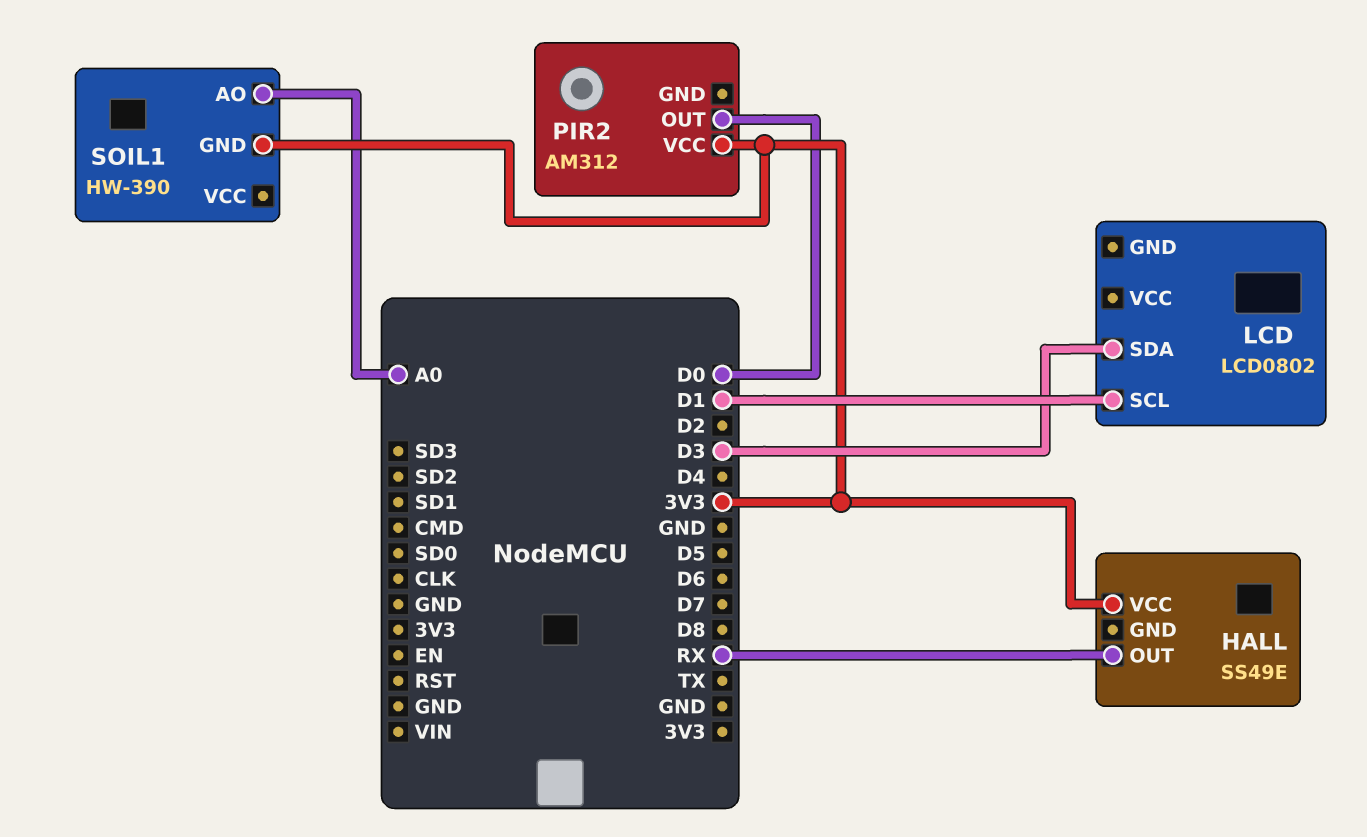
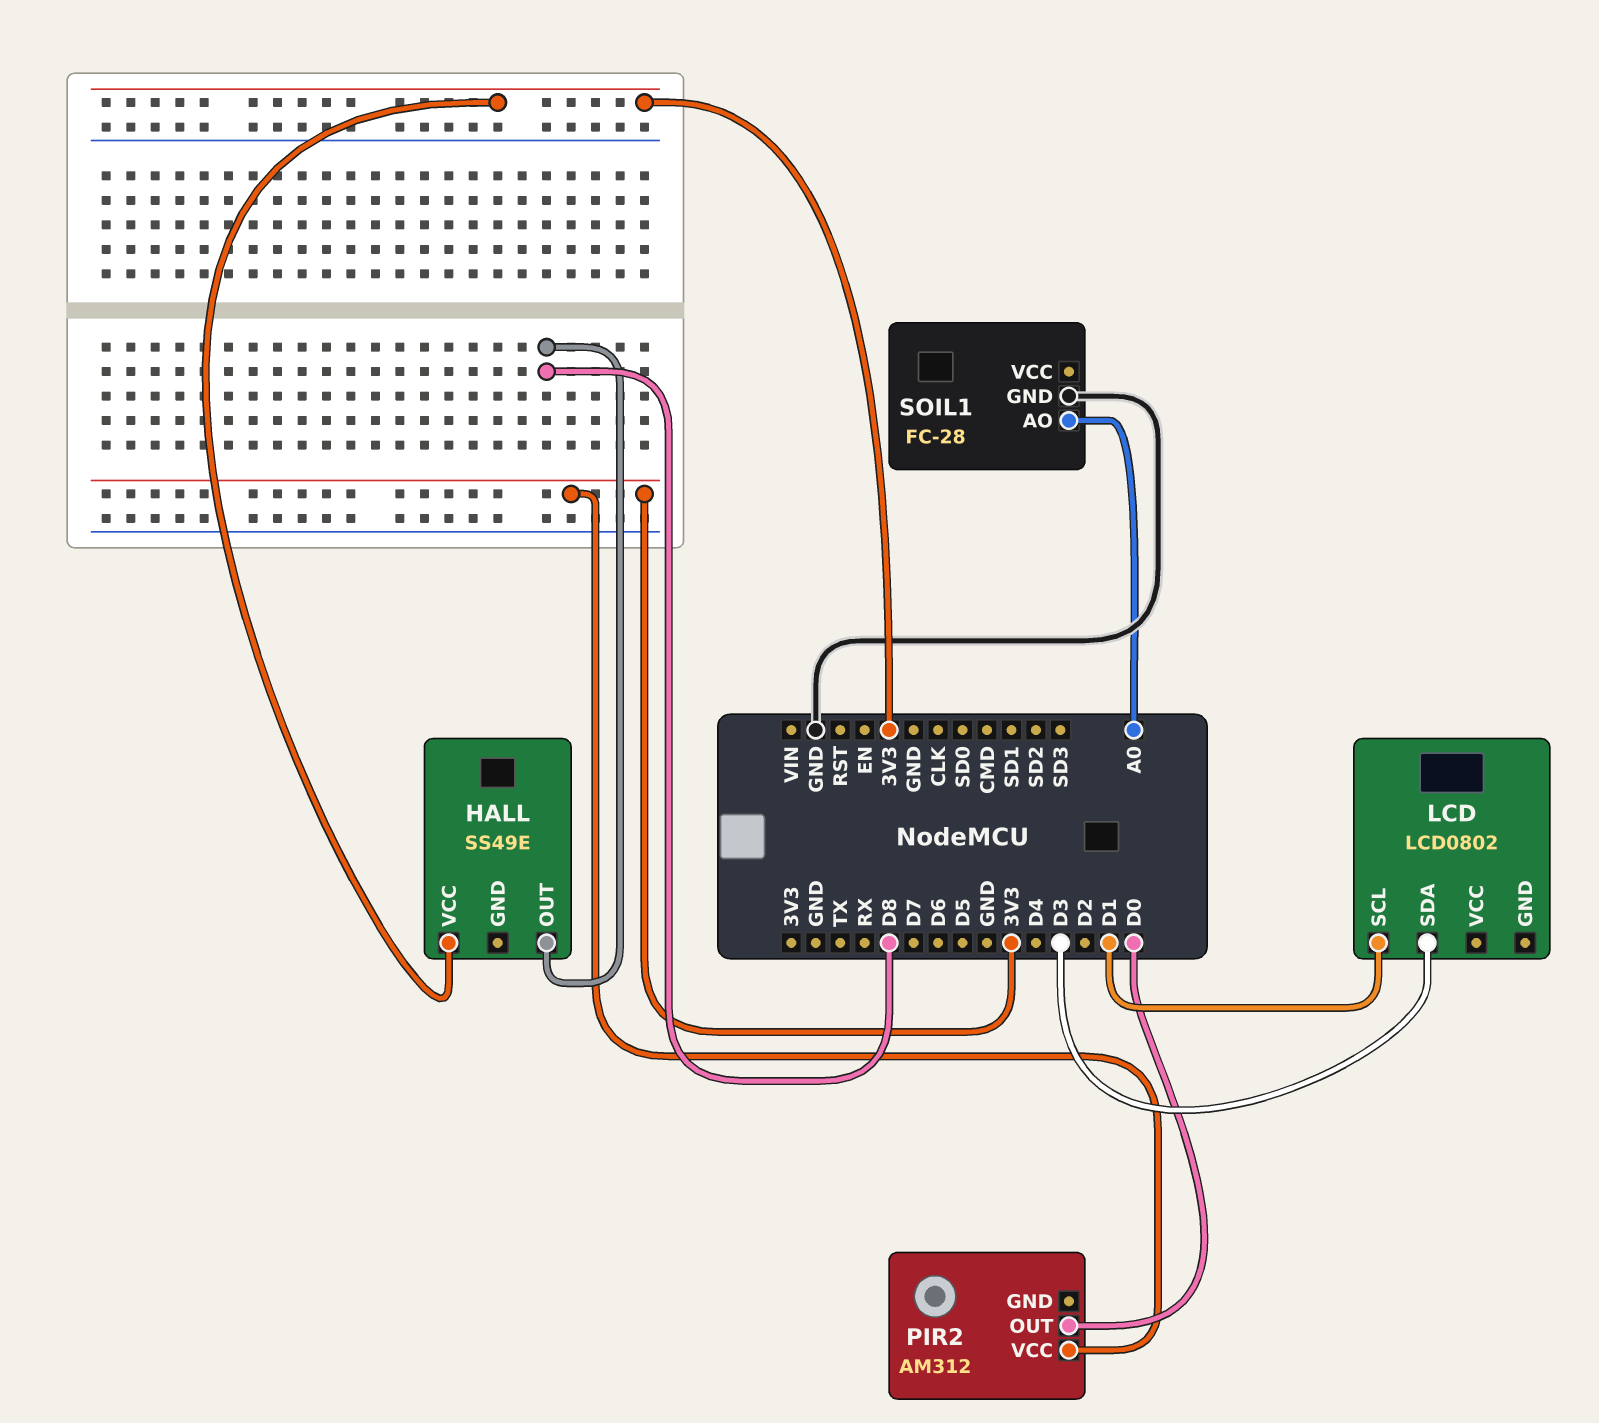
HALL pin OUT: RX -> D8
SOIL1: HW-390 -> FC-28
SOIL1 pin GND: 3V3 -> GND

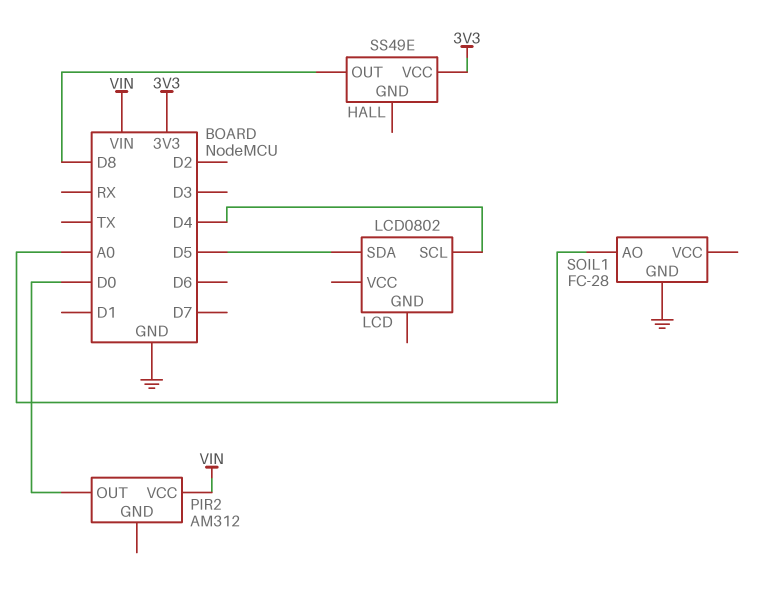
LCD pin SCL: D1 -> D4
LCD pin SDA: D3 -> D5
PIR2 pin VCC: 3V3 -> VIN

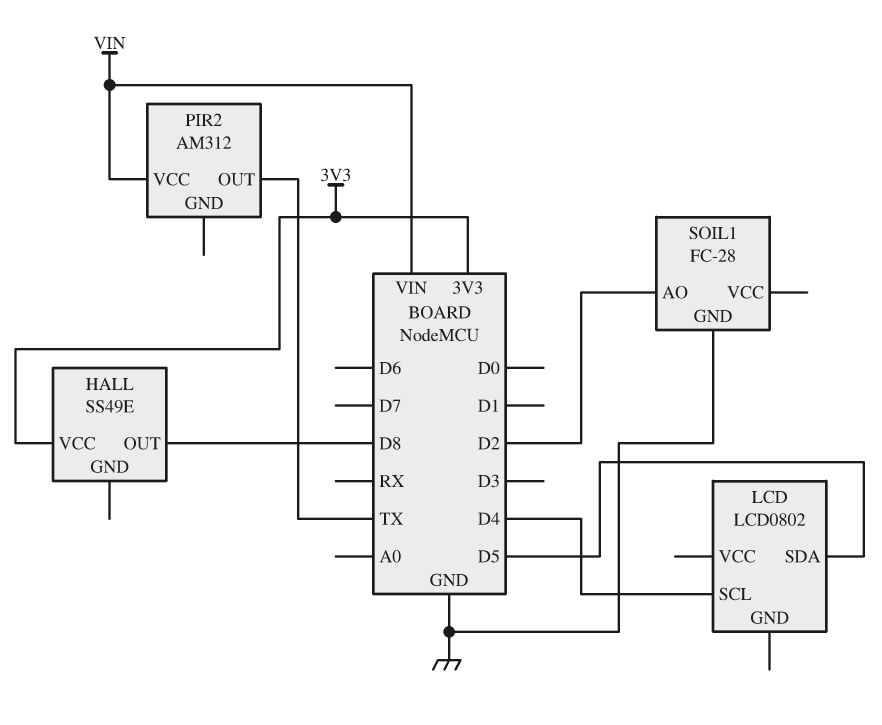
PIR2 pin OUT: D0 -> TX
SOIL1 pin AO: A0 -> D2

